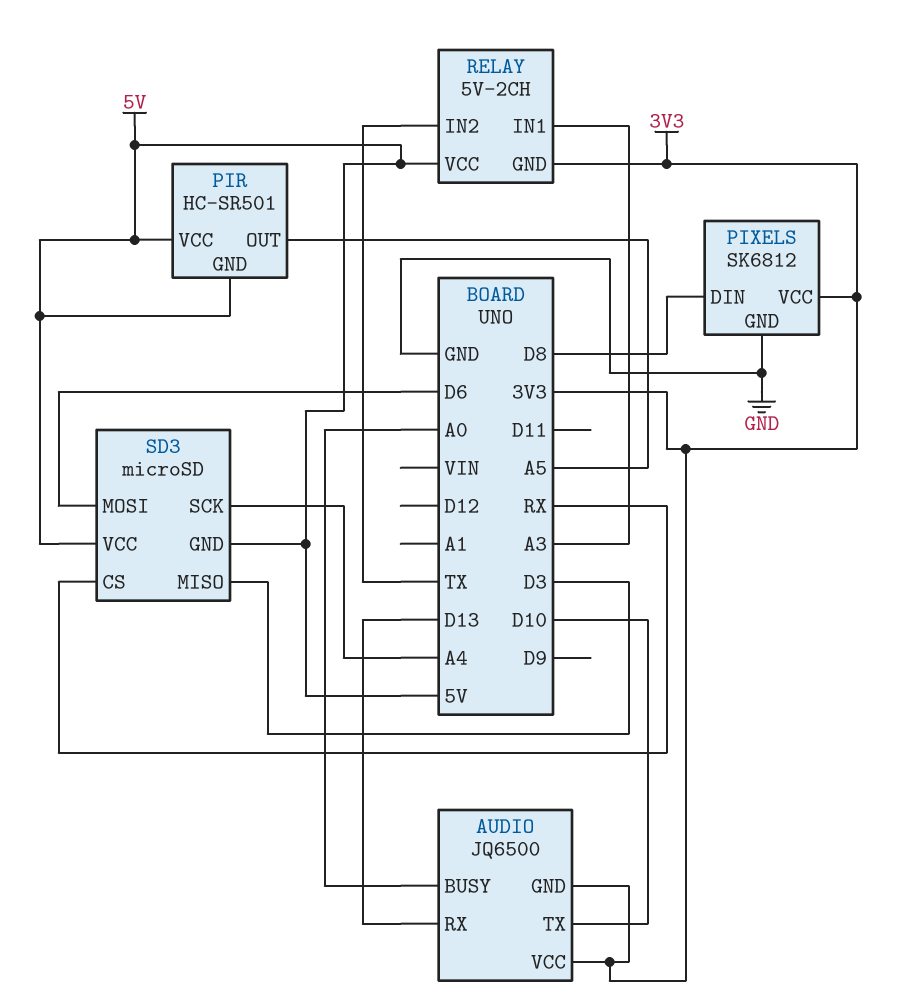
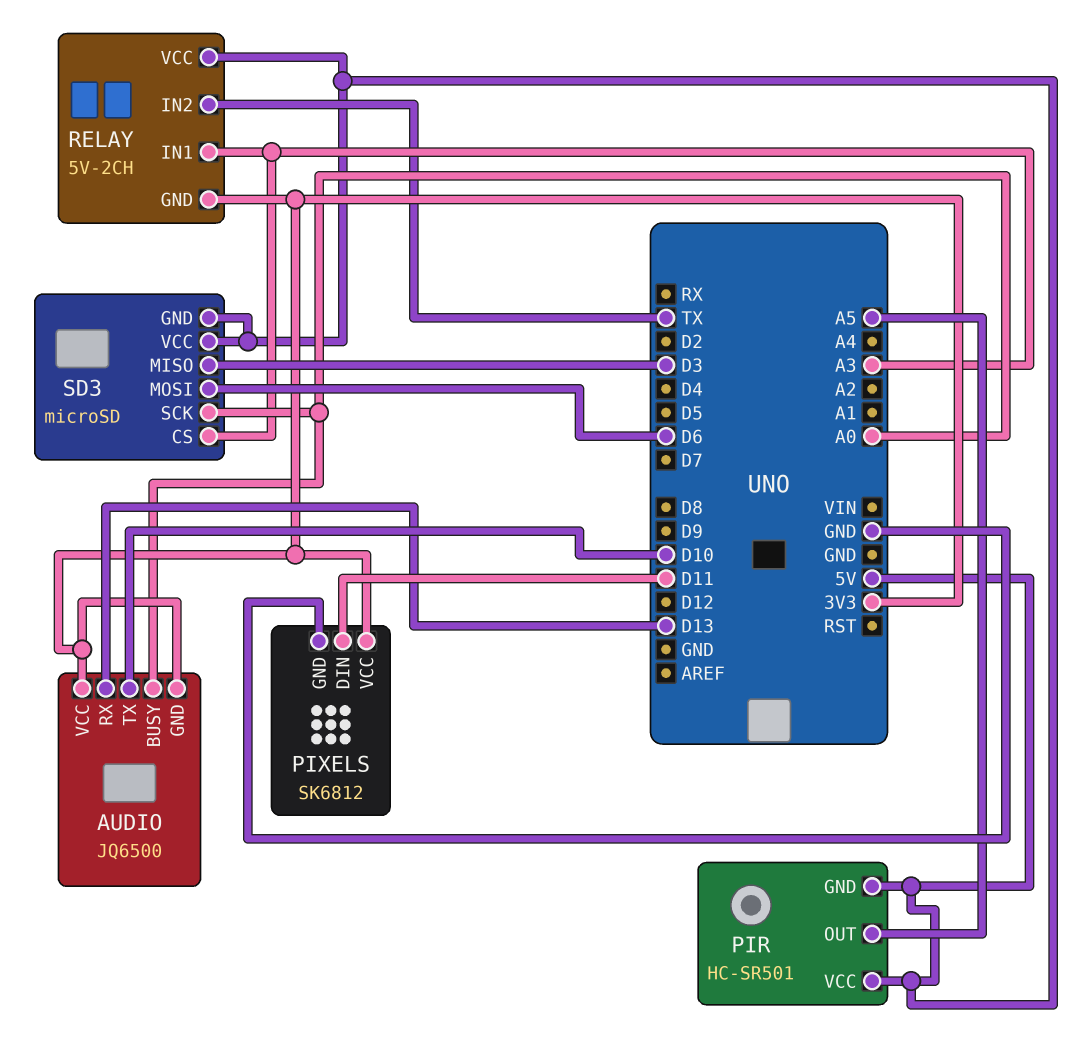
PIXELS pin DIN: D8 -> D11
SD3 pin CS: RX -> A3
SD3 pin SCK: A4 -> A0

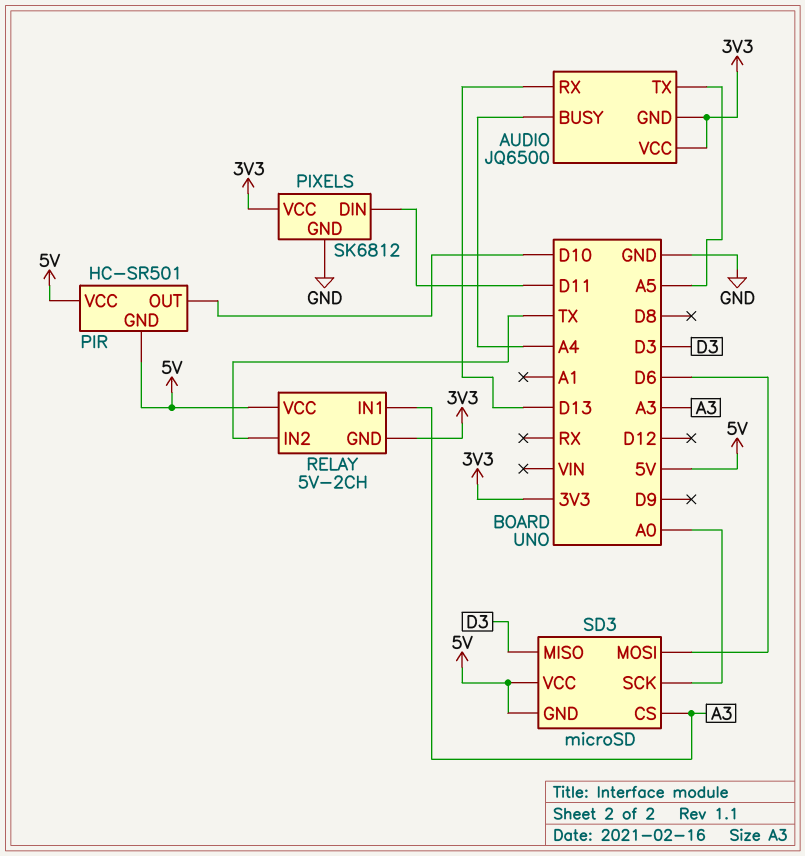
AUDIO pin BUSY: A0 -> A4
AUDIO pin TX: D10 -> A5
PIR pin OUT: A5 -> D10

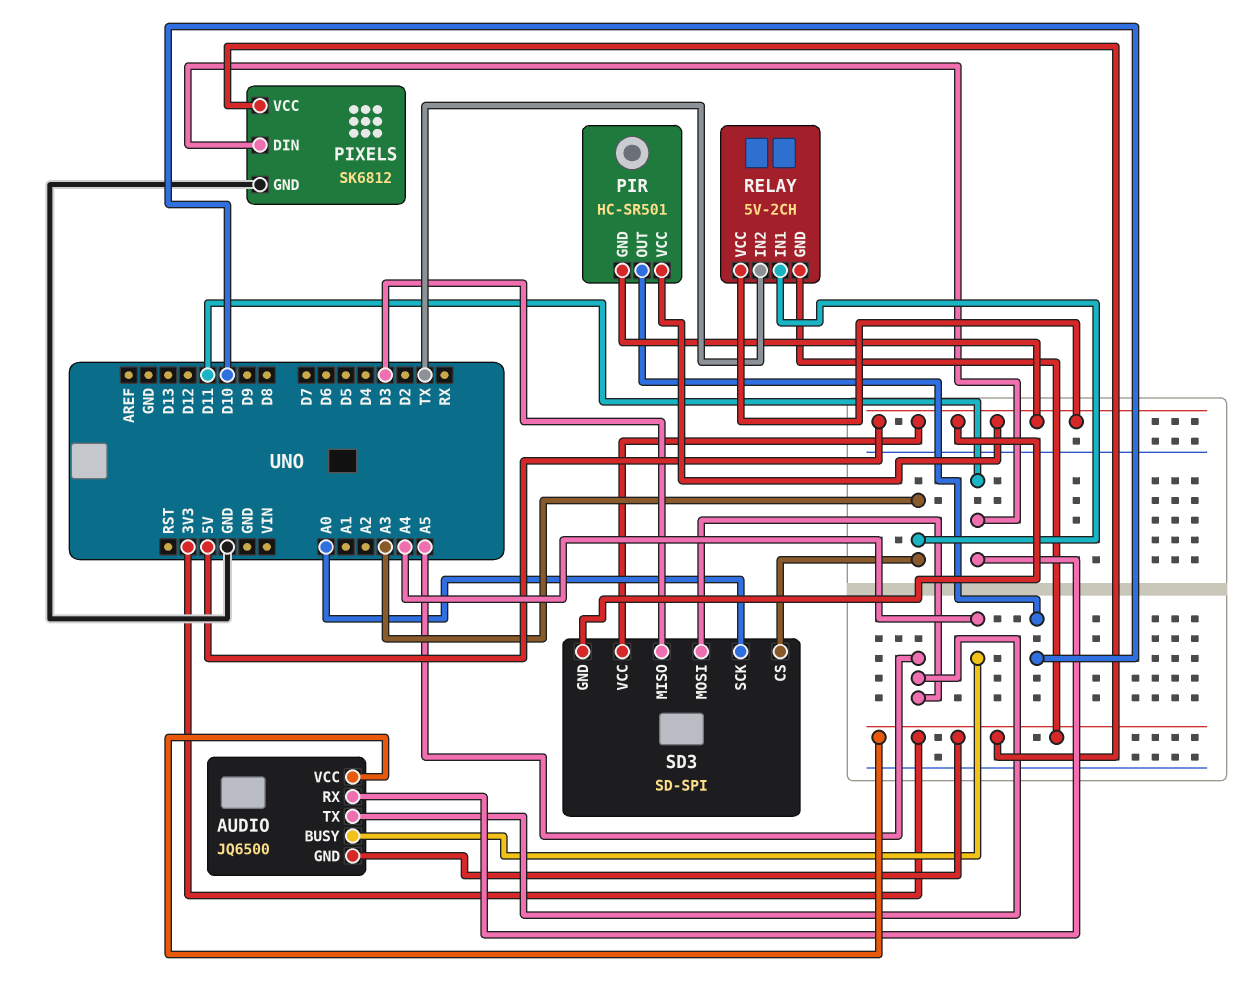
AUDIO pin RX: D13 -> D11
SD3: microSD -> SD-SPI
SD3 pin MOSI: D6 -> A5

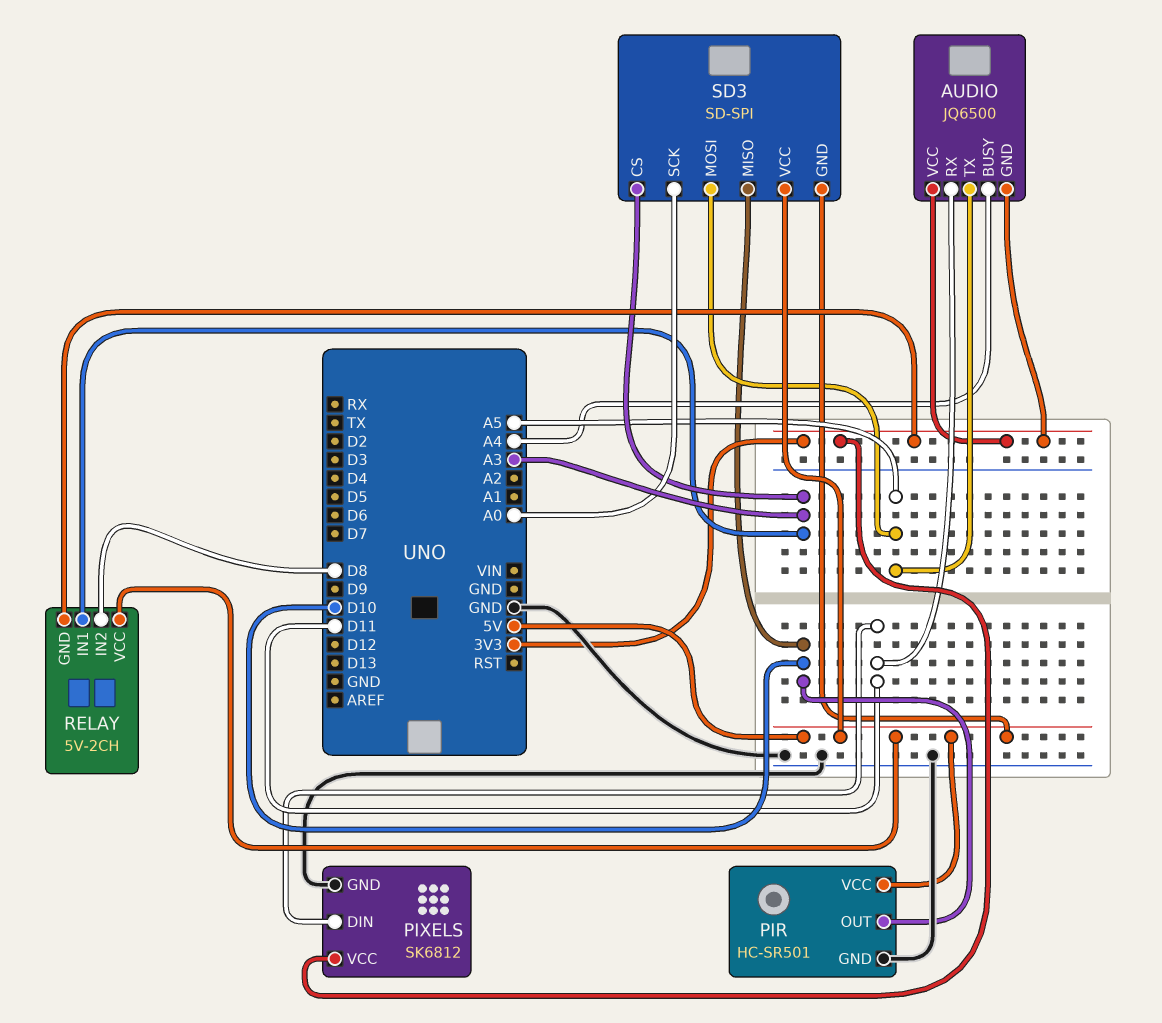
PIR pin GND: 5V -> GND
RELAY pin IN2: TX -> D8
SD3 pin MISO: D3 -> D10

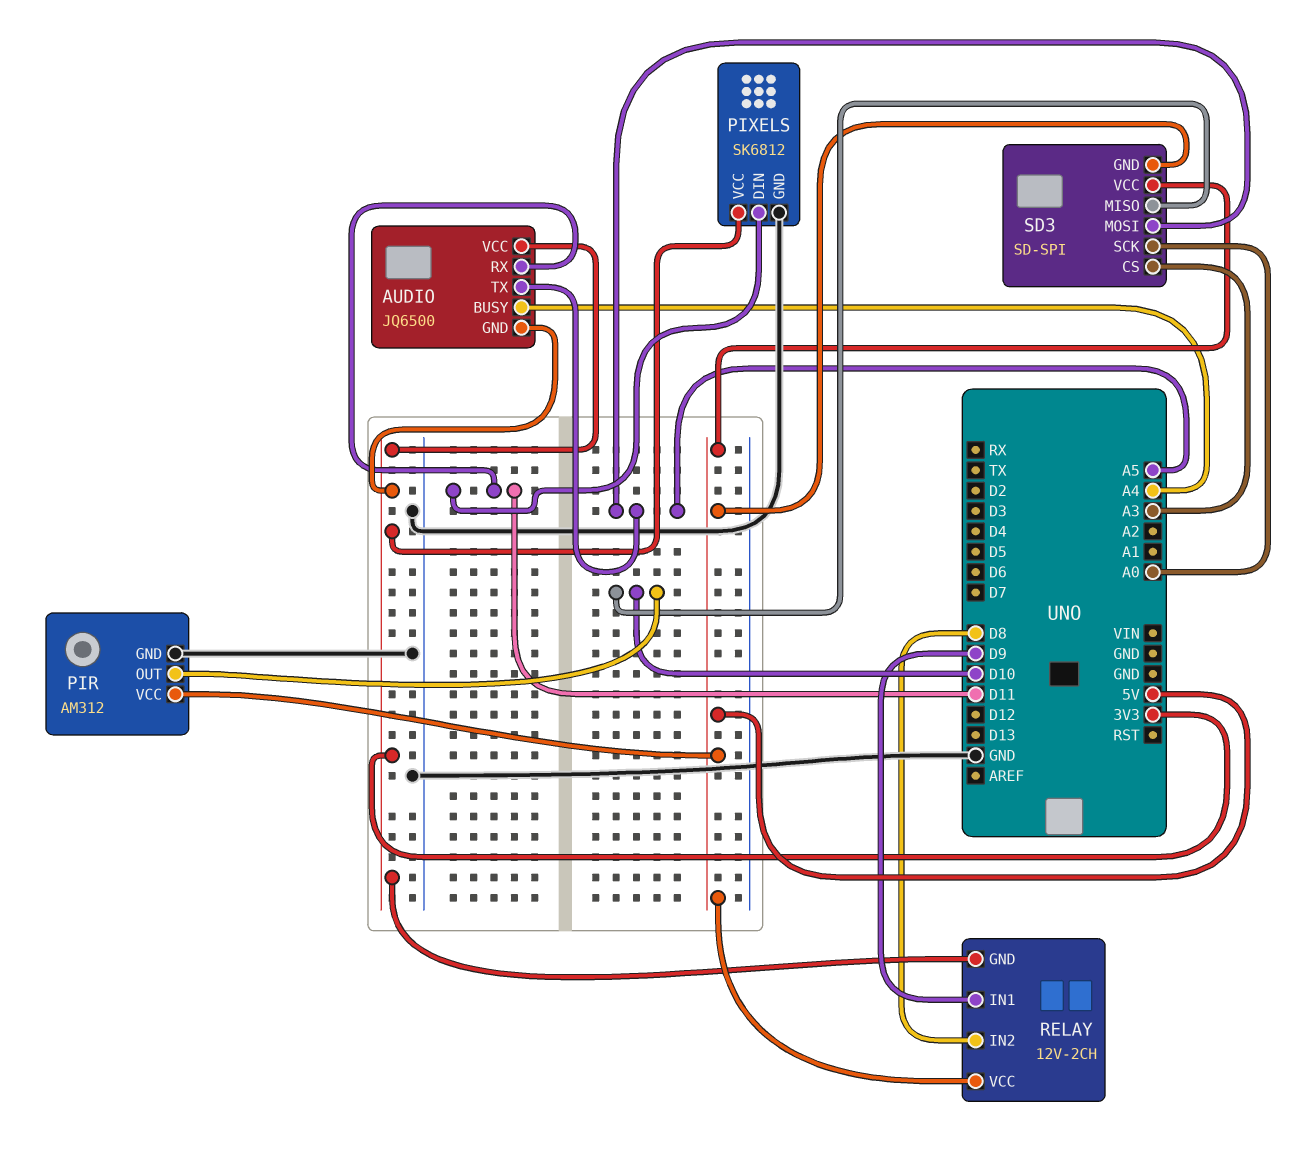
PIR: HC-SR501 -> AM312
RELAY: 5V-2CH -> 12V-2CH
RELAY pin IN1: A3 -> D9

